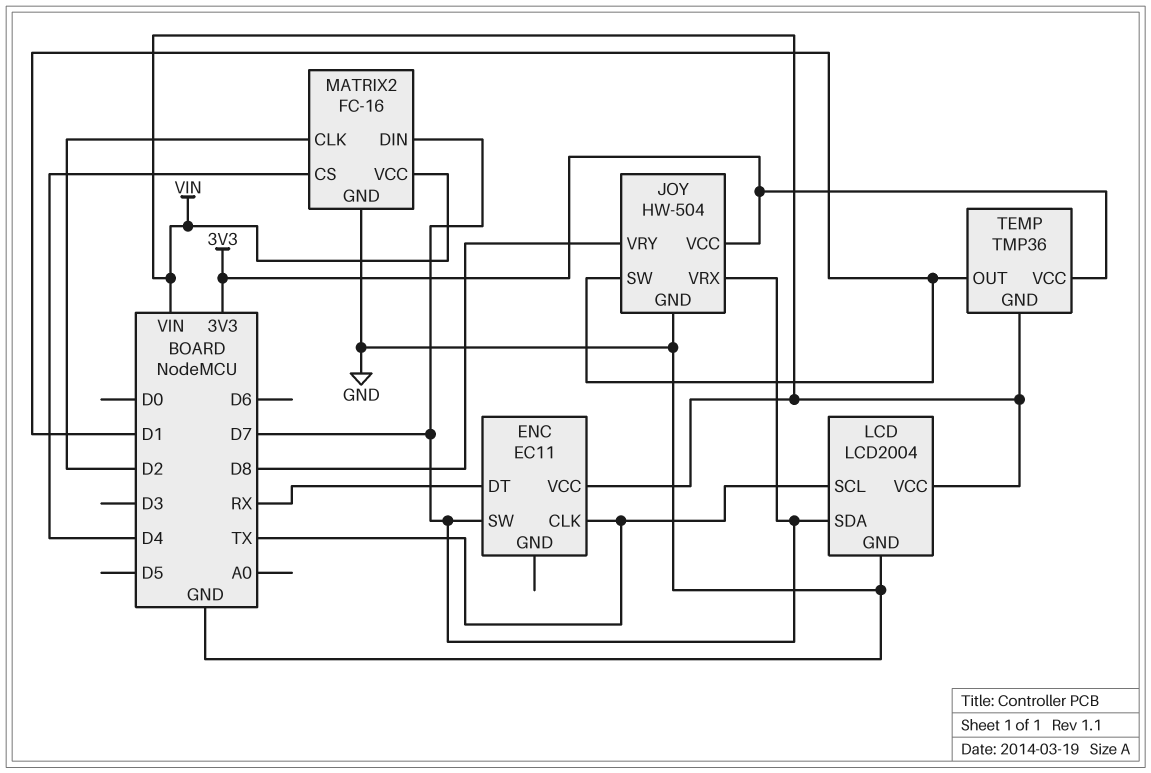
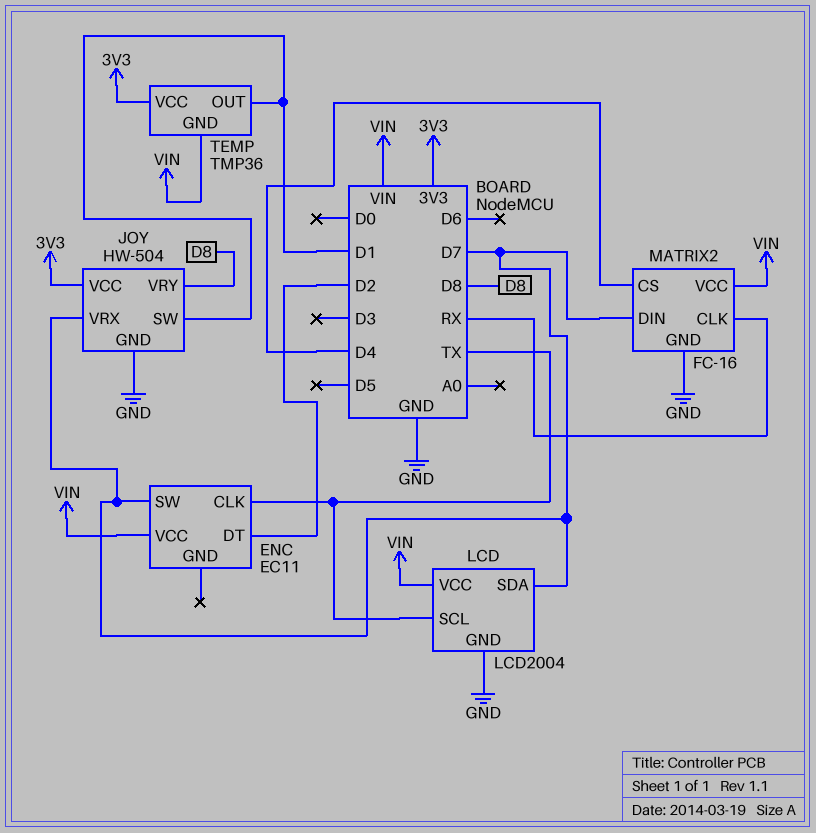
ENC pin DT: RX -> D2
MATRIX2 pin CLK: D2 -> RX

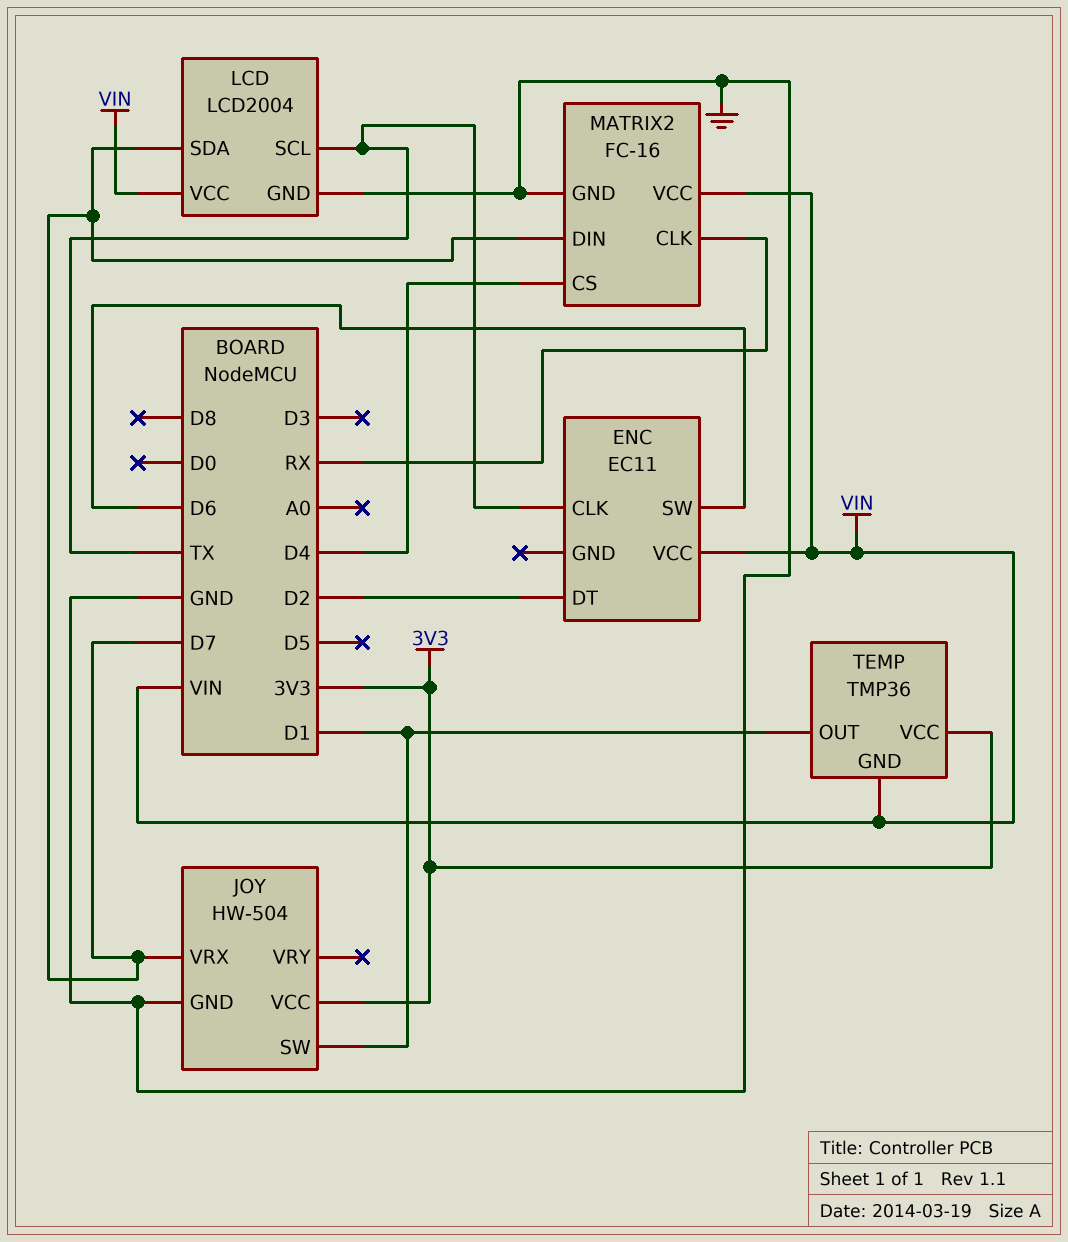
ENC pin SW: D7 -> D6
JOY pin VRY: D8 -> none

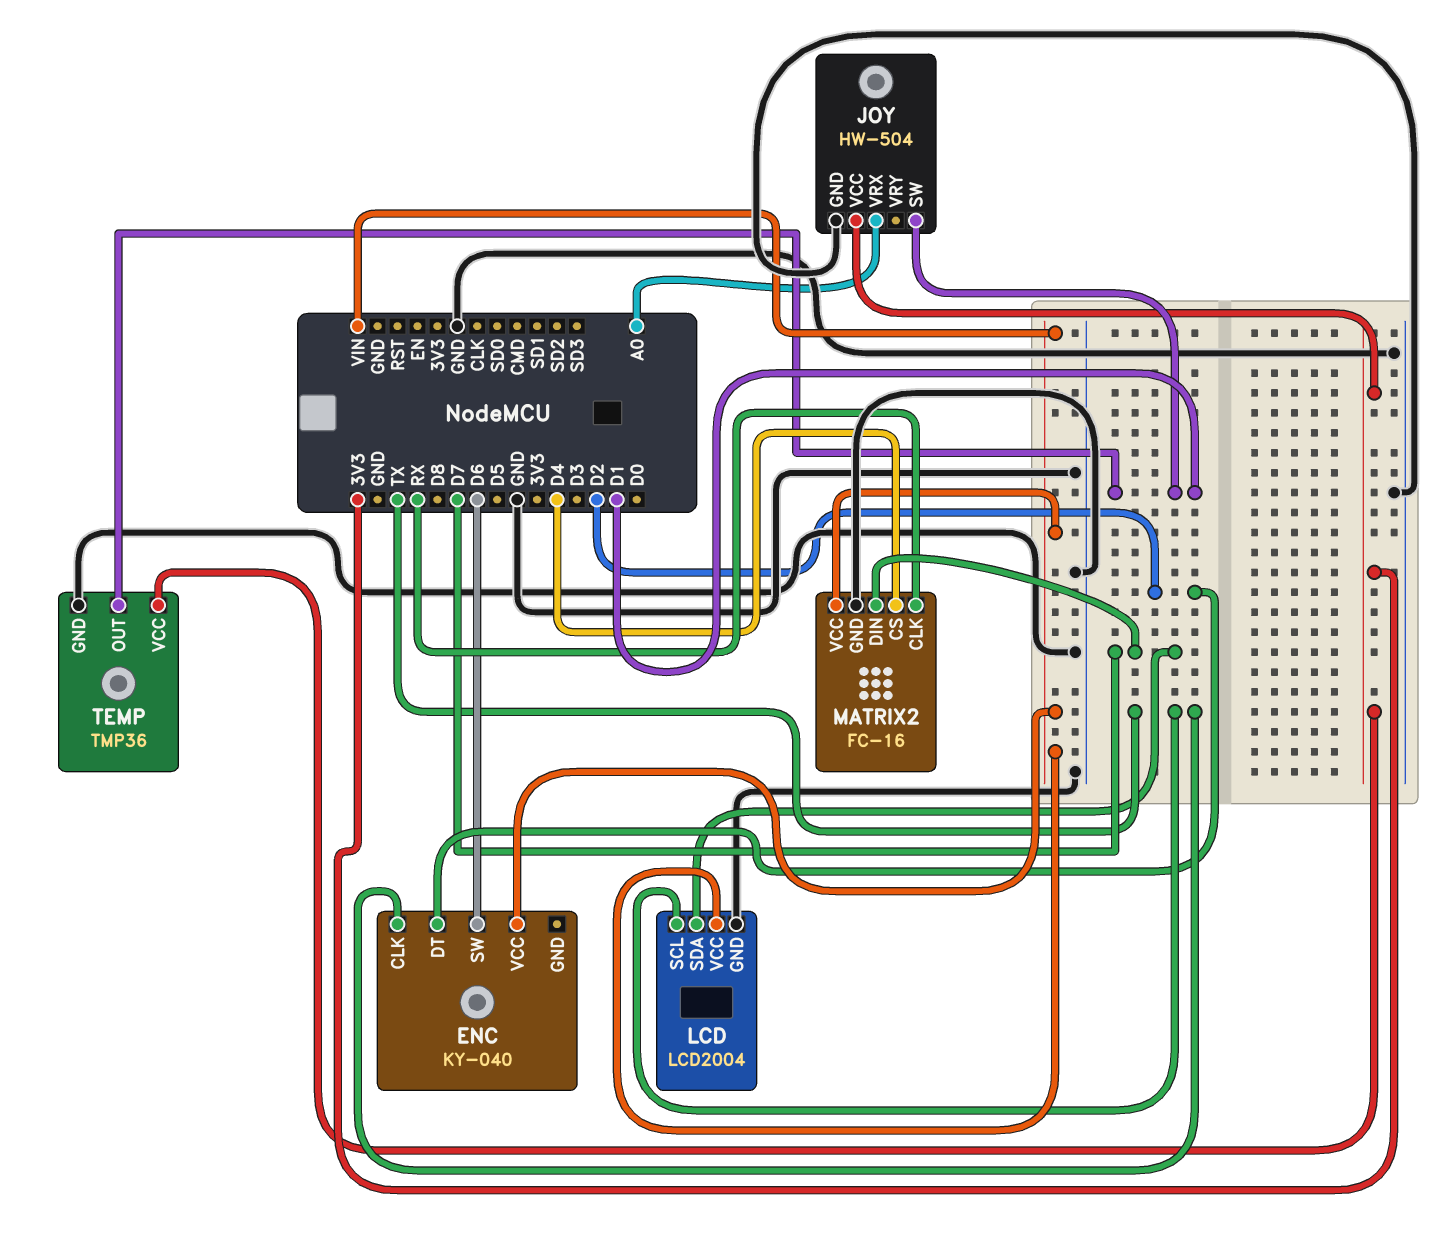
ENC: EC11 -> KY-040
JOY pin VRX: D7 -> A0
TEMP pin GND: VIN -> GND

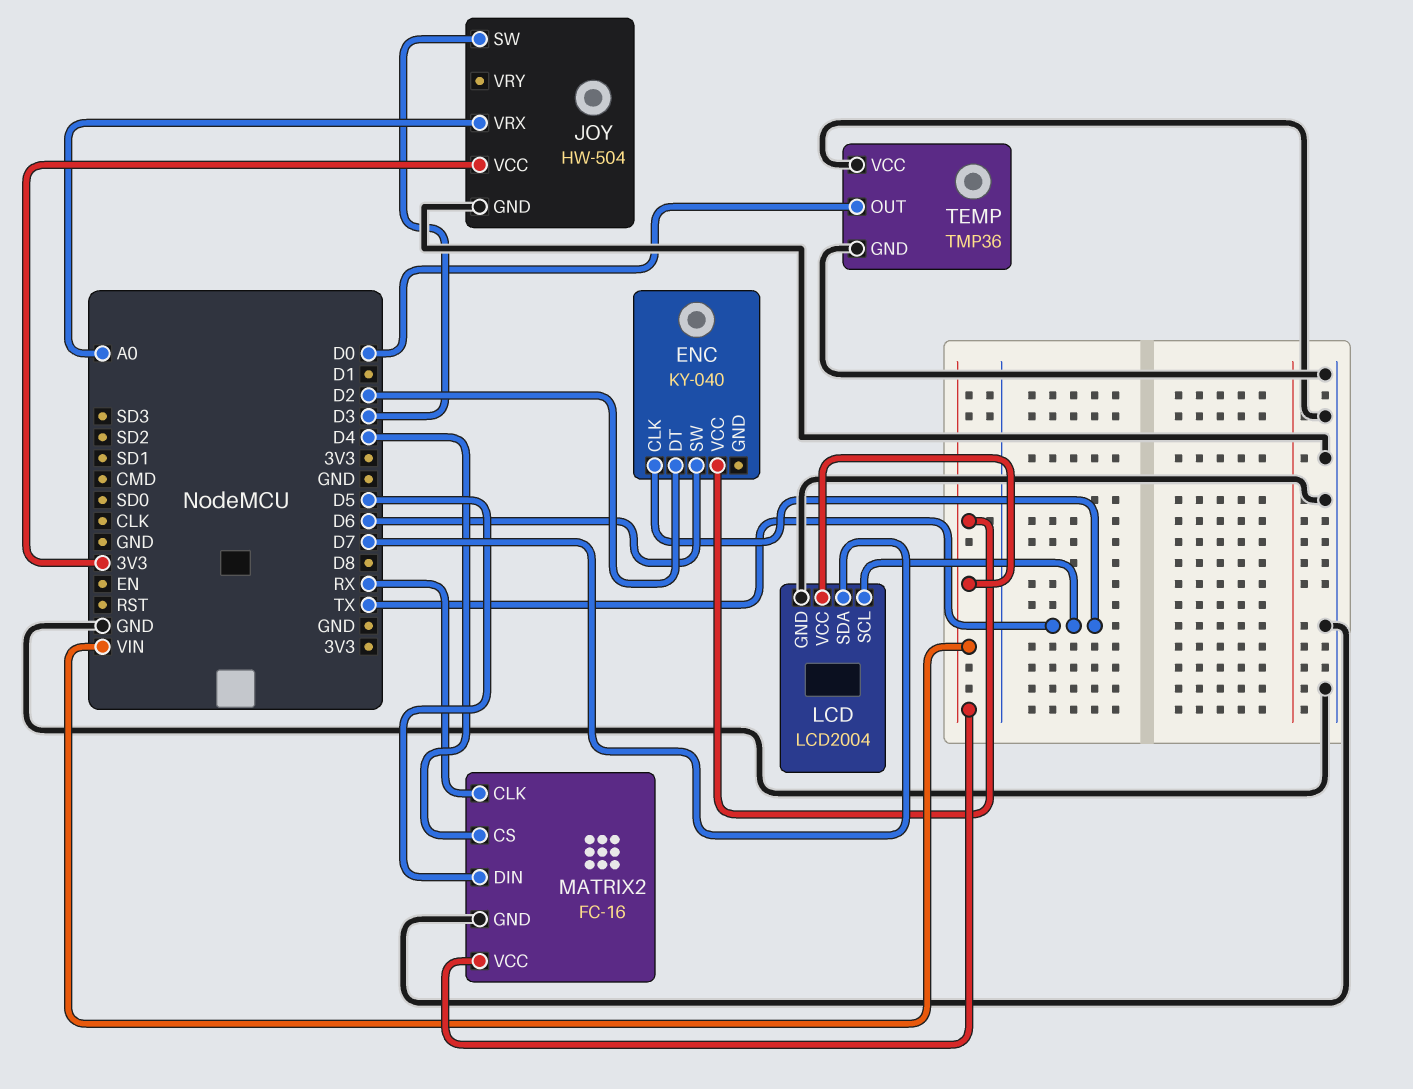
JOY pin SW: D1 -> D3
MATRIX2 pin DIN: D7 -> D5
TEMP pin OUT: D1 -> D0
TEMP pin VCC: 3V3 -> GND

